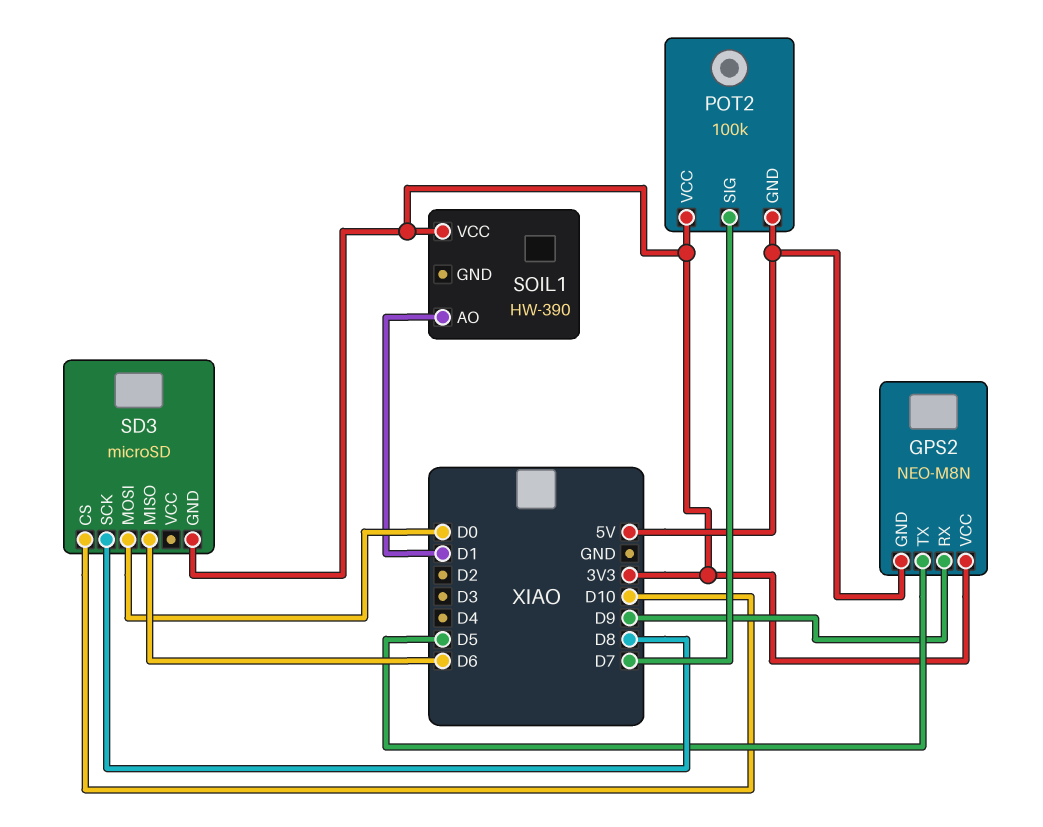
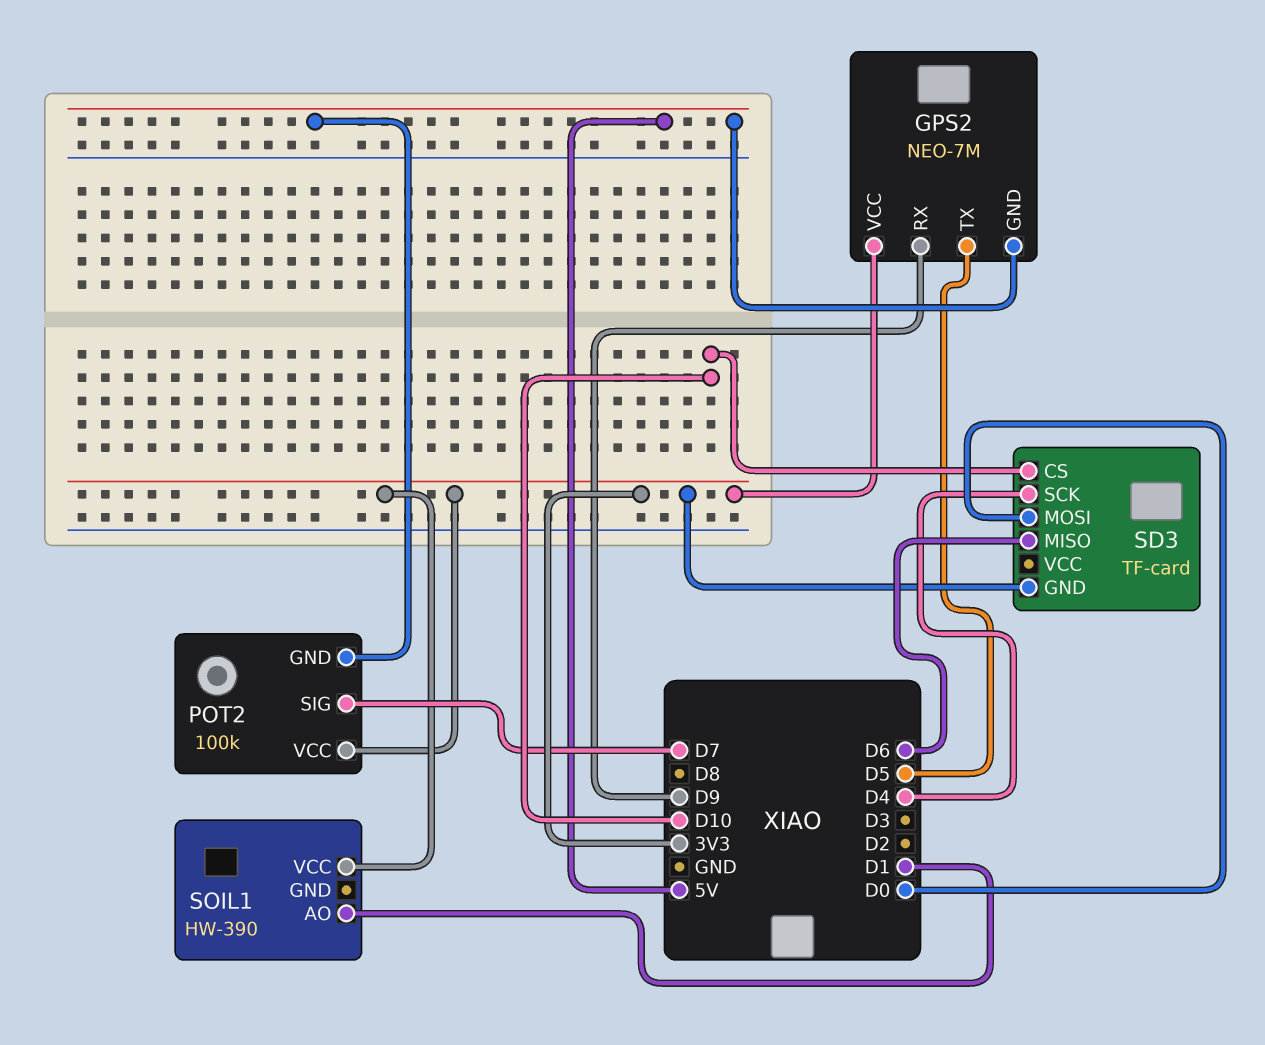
GPS2: NEO-M8N -> NEO-7M
SD3: microSD -> TF-card
SD3 pin SCK: D8 -> D4

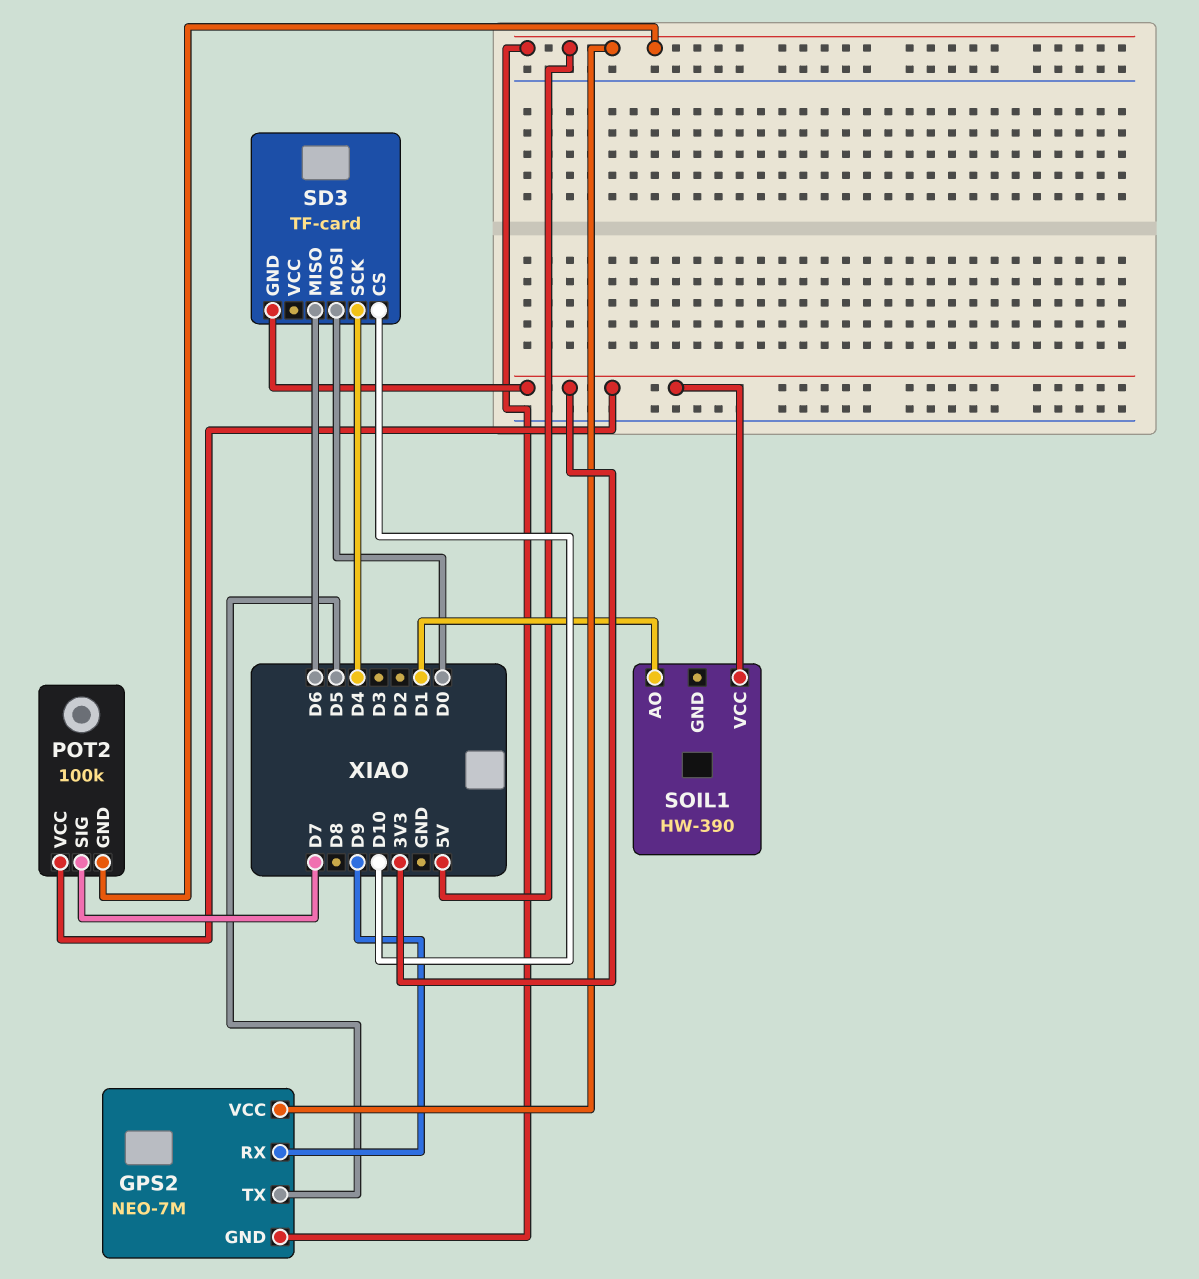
GPS2 pin VCC: 3V3 -> 5V

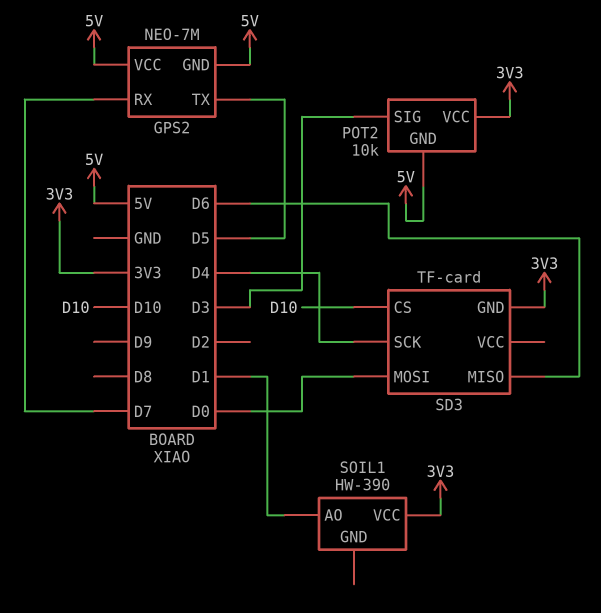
GPS2 pin RX: D9 -> D7
POT2: 100k -> 10k
POT2 pin SIG: D7 -> D3

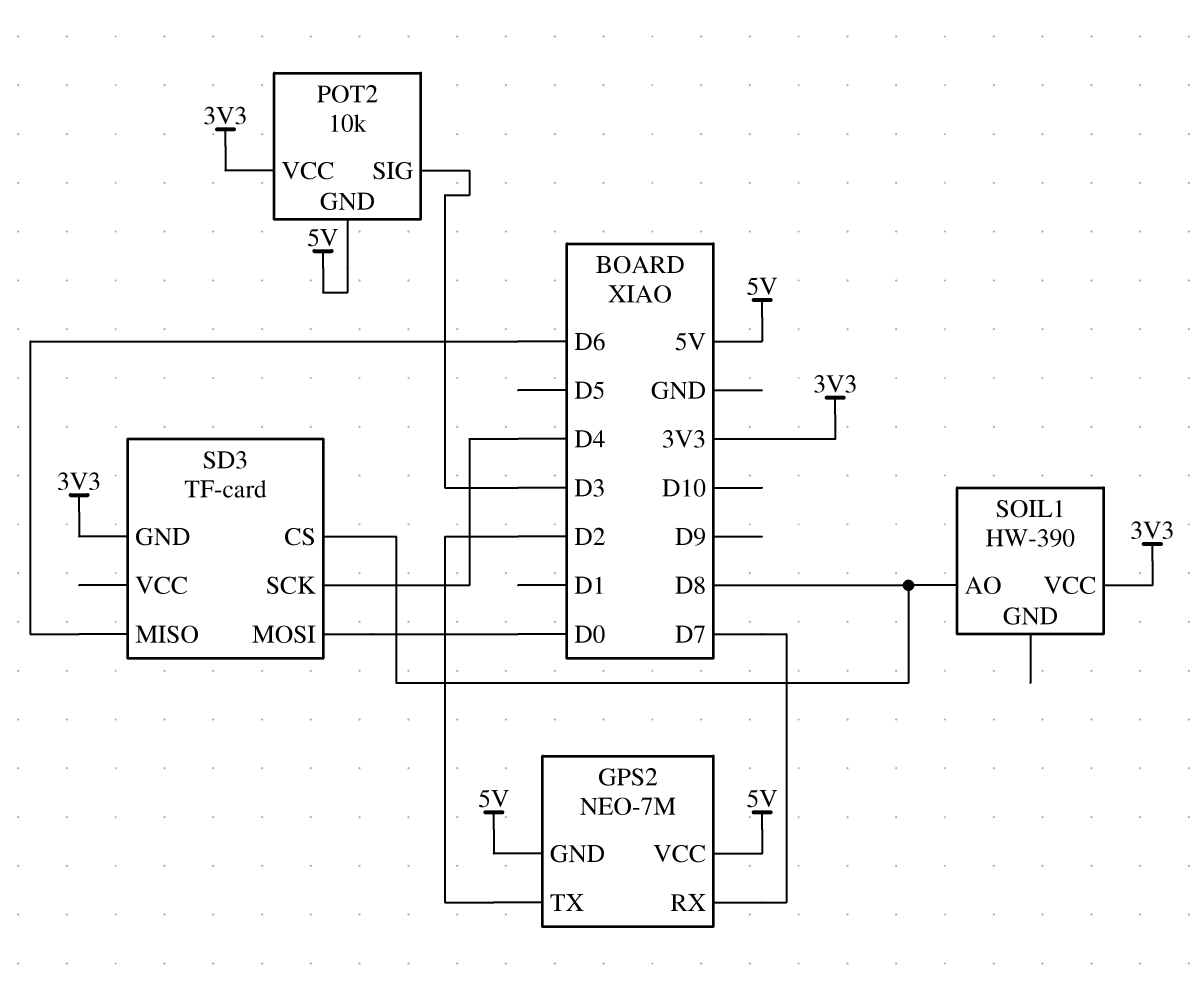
GPS2 pin TX: D5 -> D2
SD3 pin CS: D10 -> D8
SOIL1 pin AO: D1 -> D8

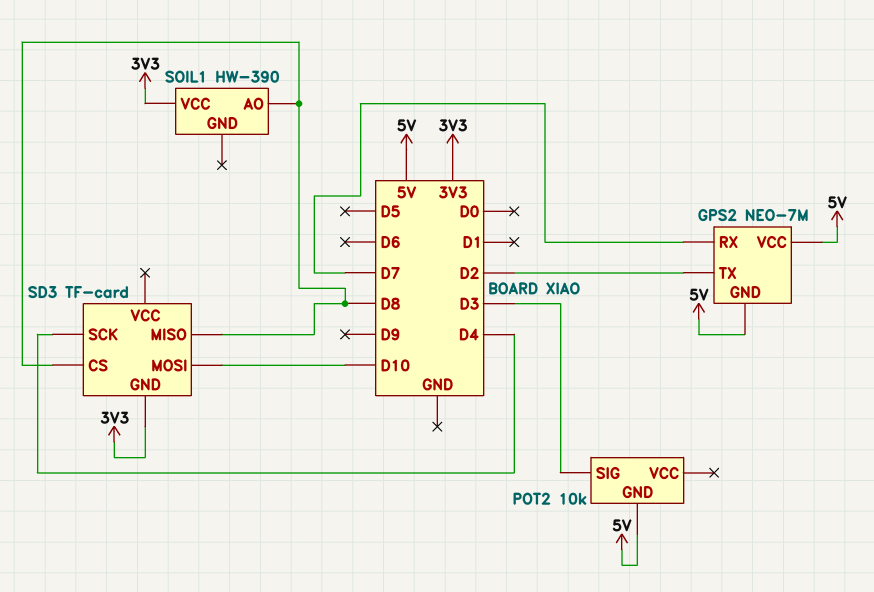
POT2 pin VCC: 3V3 -> none
SD3 pin MISO: D6 -> D8
SD3 pin MOSI: D0 -> D10

